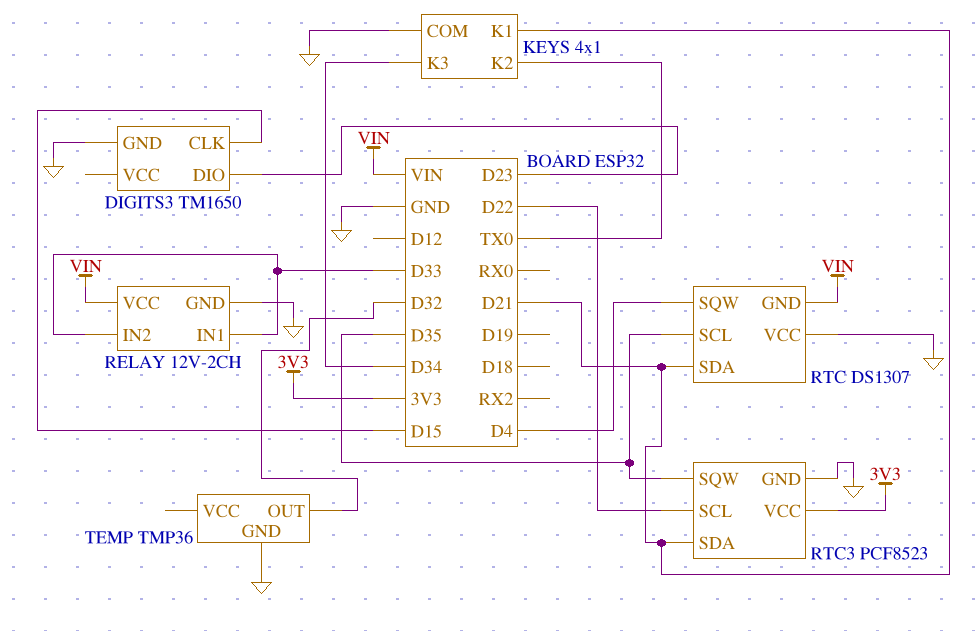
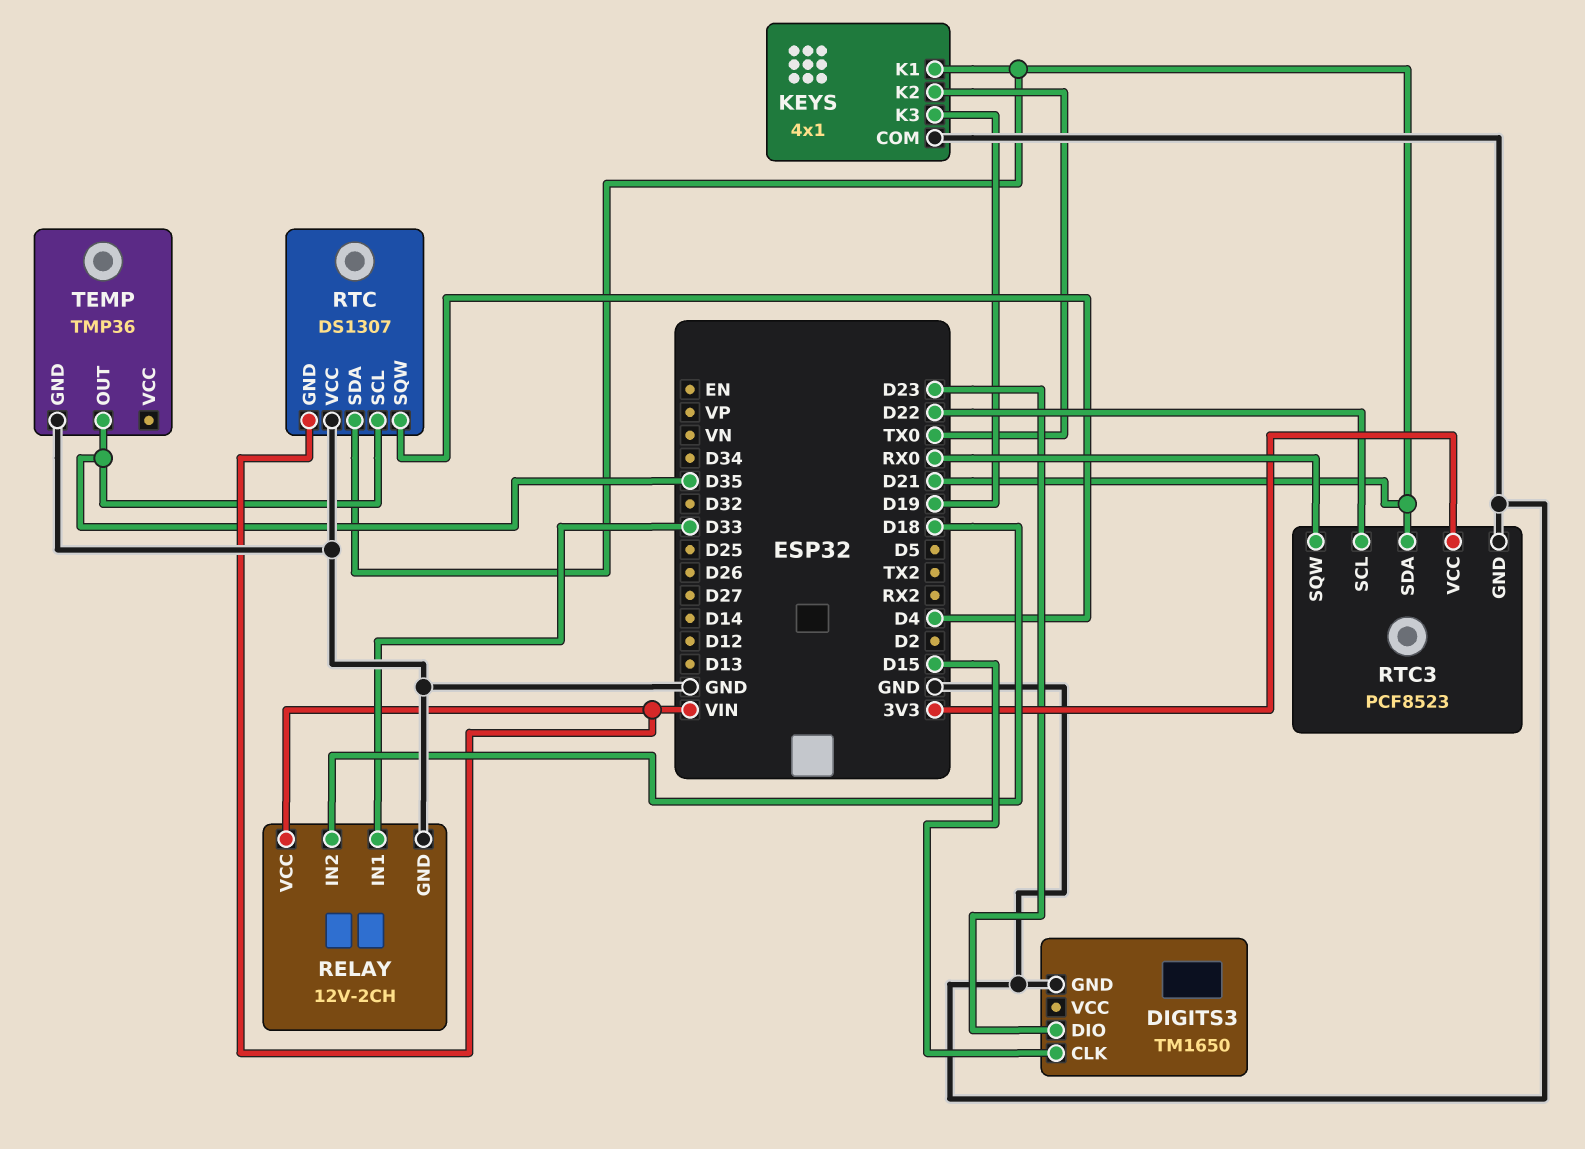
KEYS pin K3: D34 -> D19
RELAY pin IN2: D33 -> D18
RTC3 pin SQW: D35 -> RX0
TEMP pin OUT: D32 -> D35

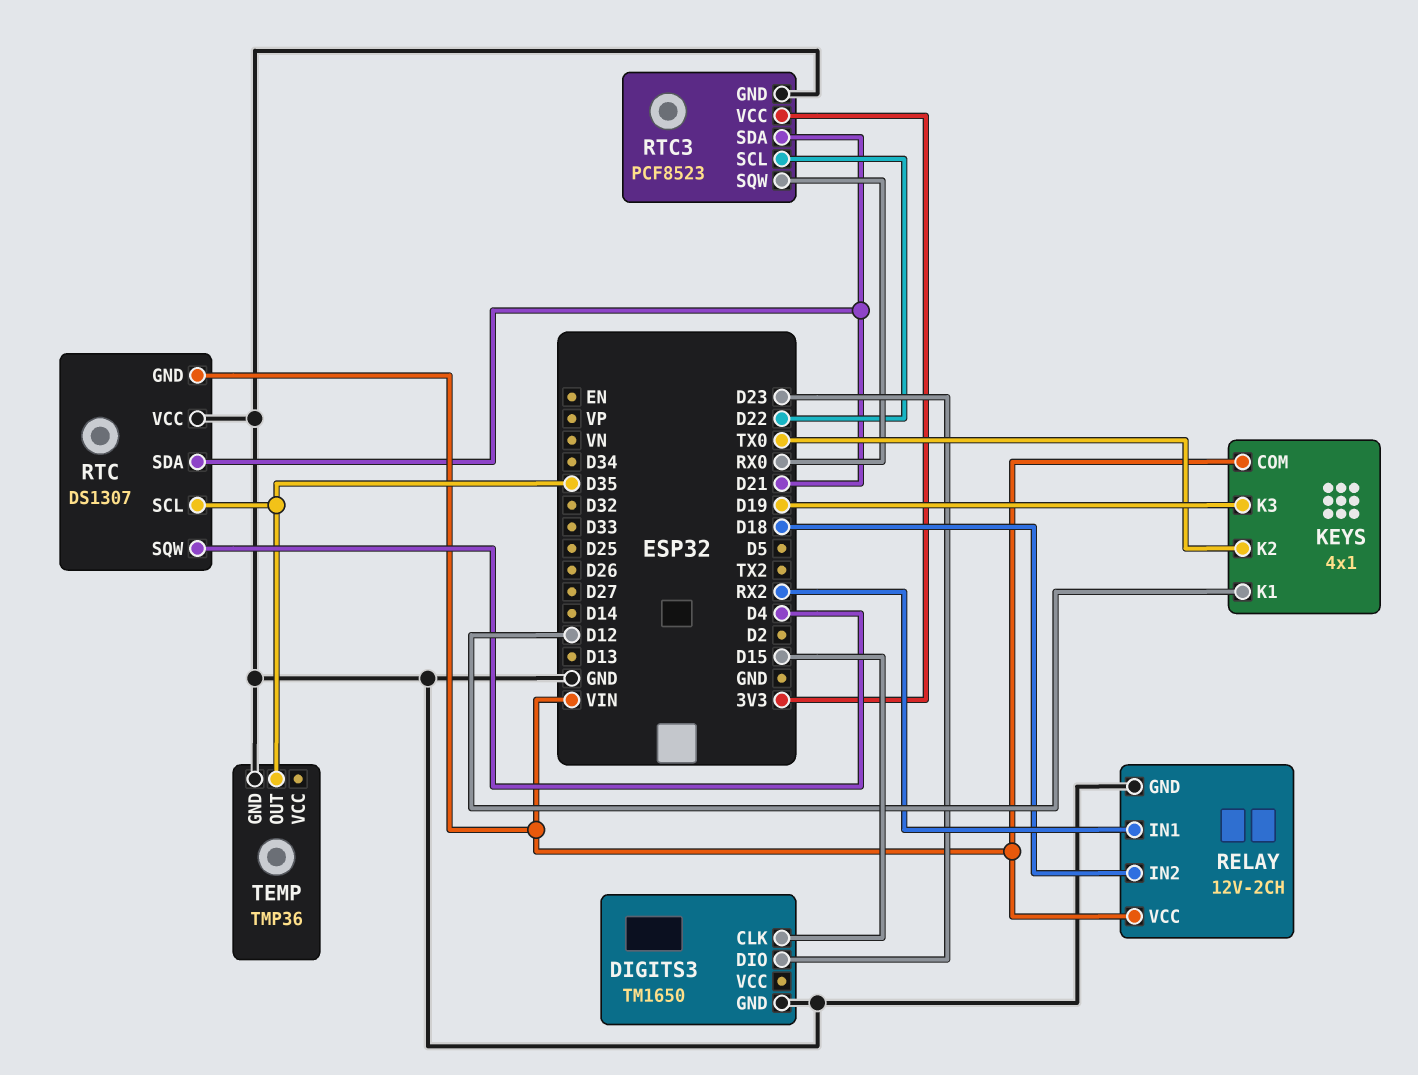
KEYS pin COM: GND -> VIN
KEYS pin K1: D21 -> D12
RELAY pin IN1: D33 -> RX2

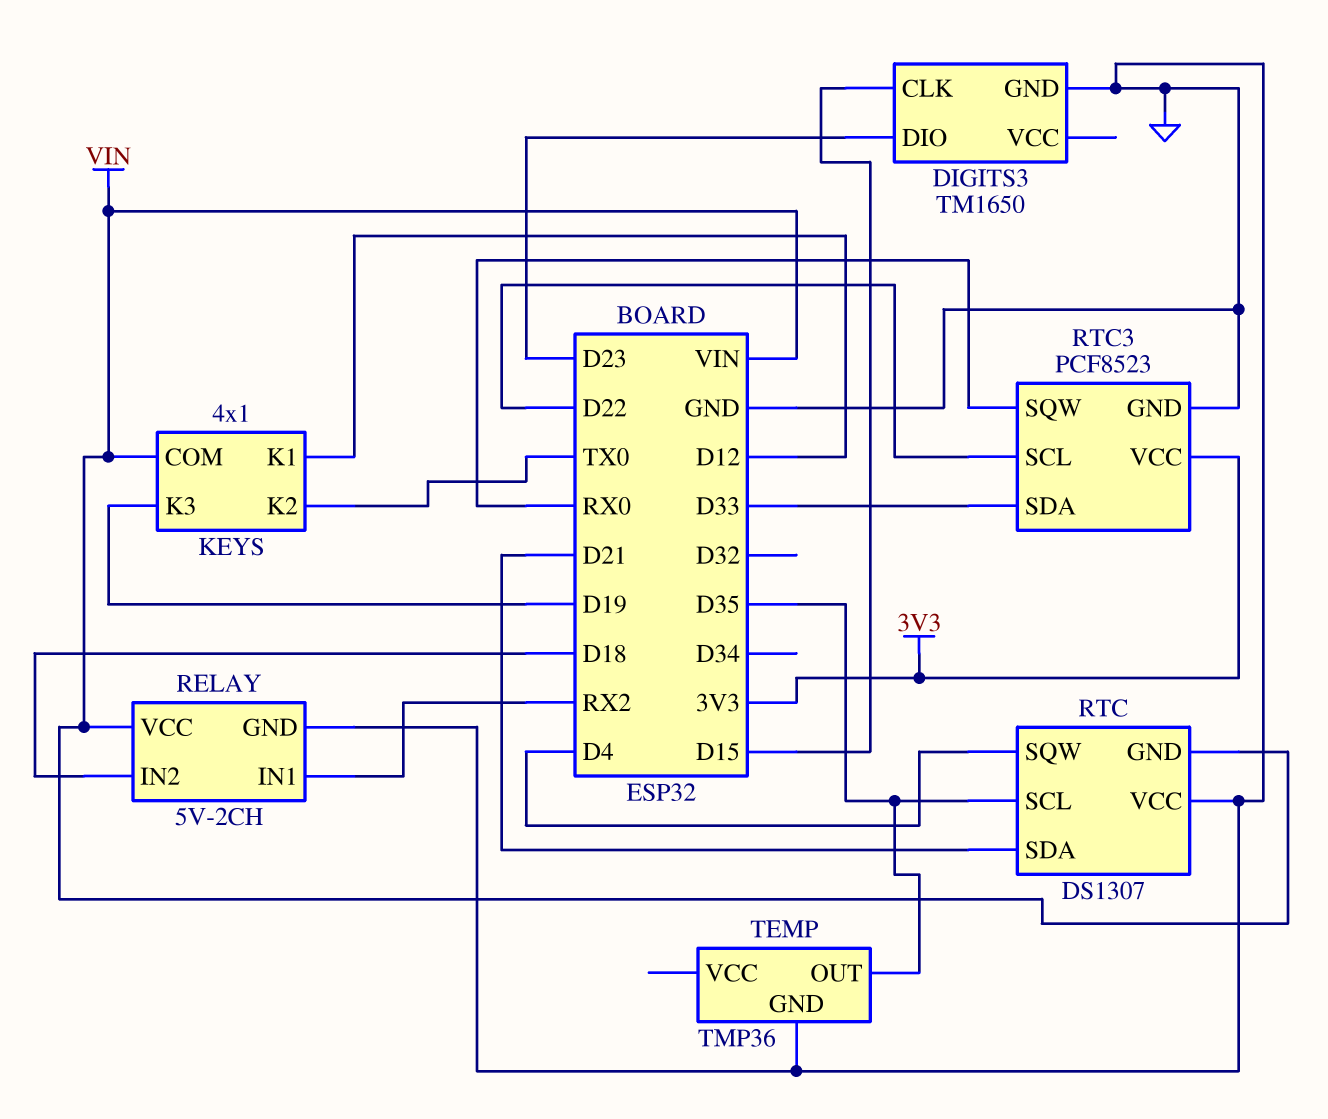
RELAY: 12V-2CH -> 5V-2CH
RTC3 pin SDA: D21 -> D33

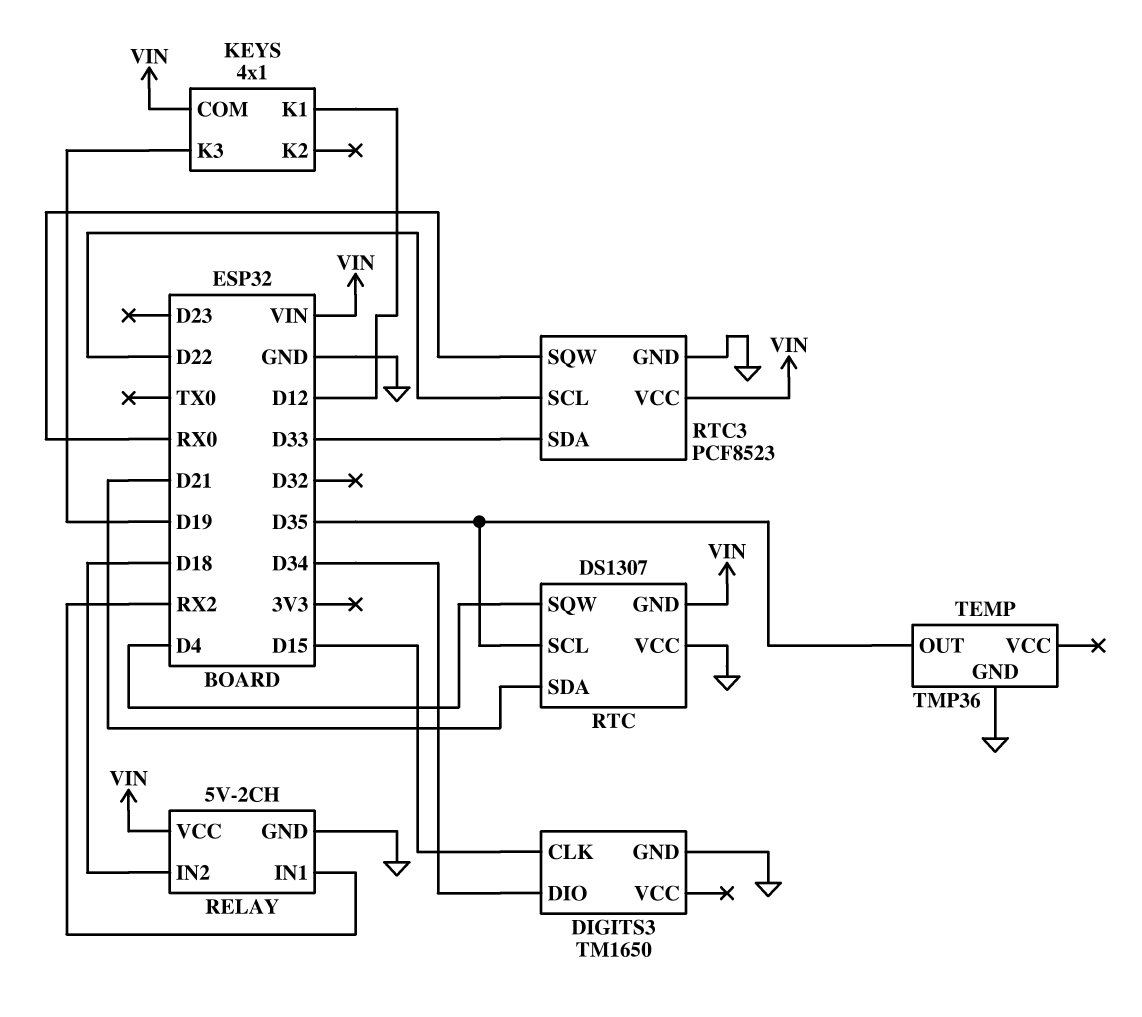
DIGITS3 pin DIO: D23 -> D34
KEYS pin K2: TX0 -> none
RTC3 pin VCC: 3V3 -> VIN

